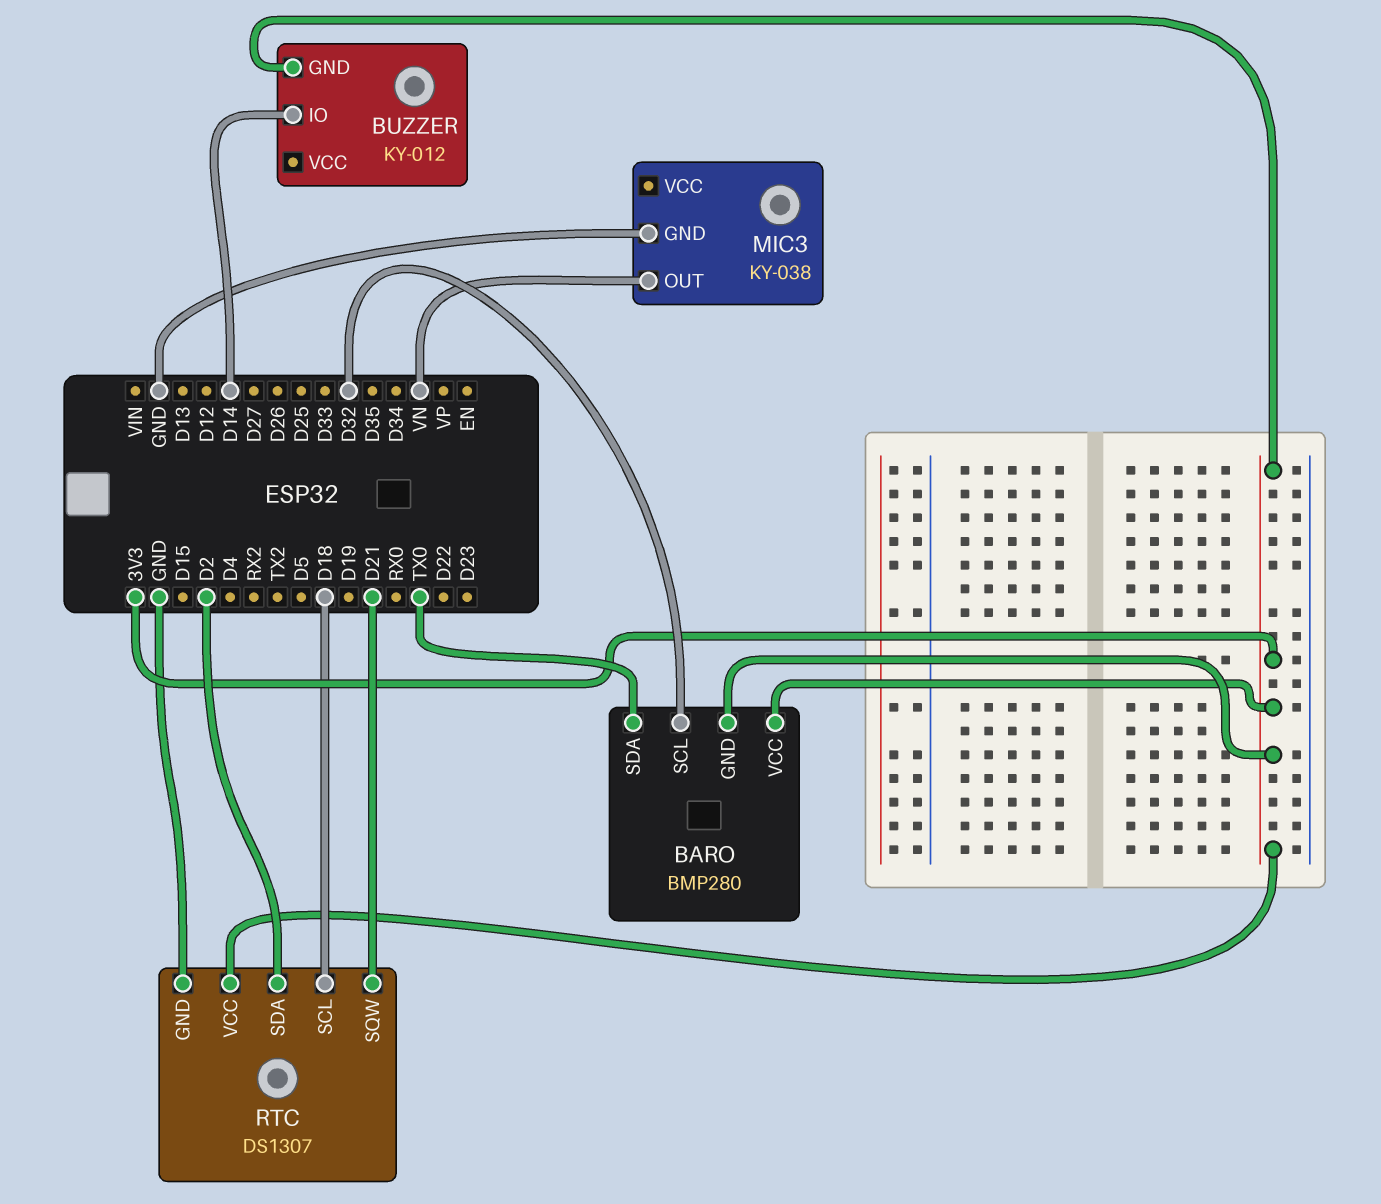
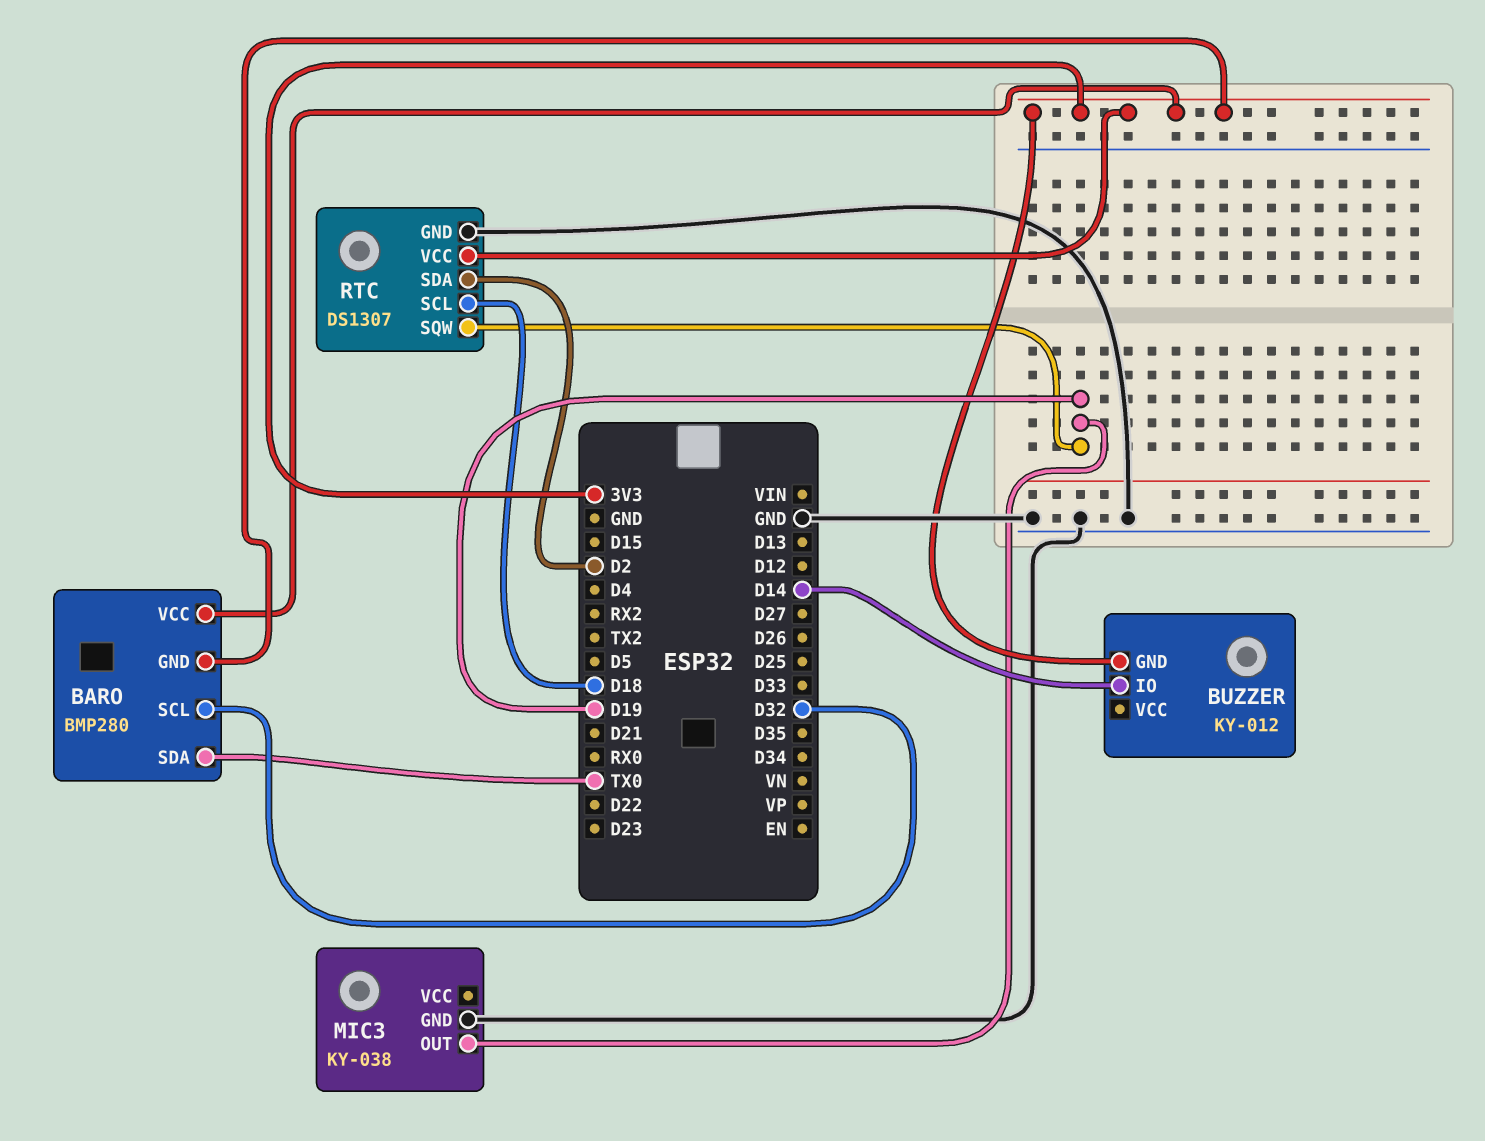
MIC3 pin OUT: VN -> D19
RTC pin SQW: D21 -> D19

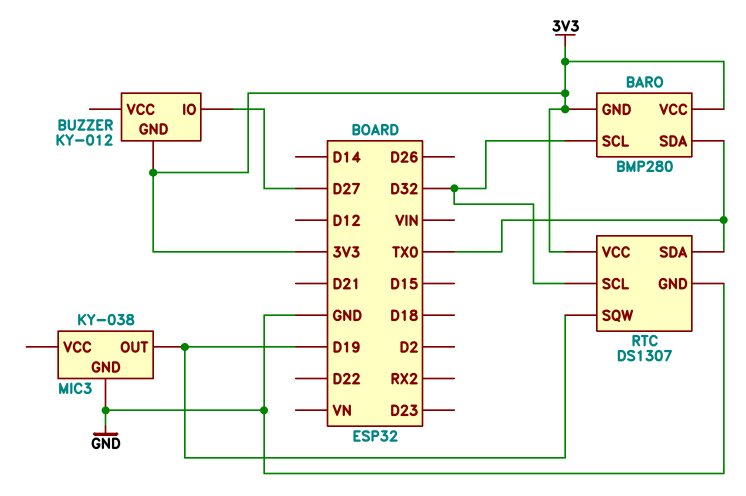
BUZZER pin IO: D14 -> D27
RTC pin SCL: D18 -> D32
RTC pin SDA: D2 -> TX0

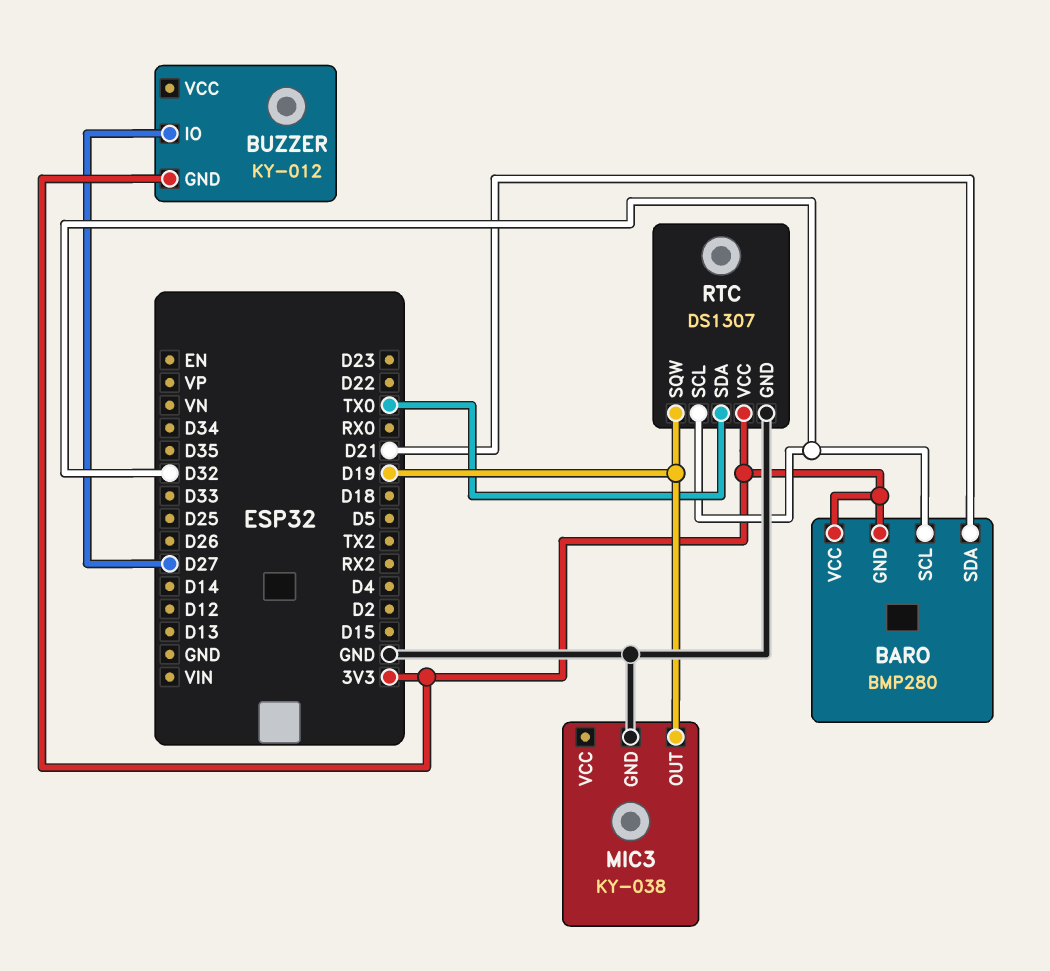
BARO pin SDA: TX0 -> D21

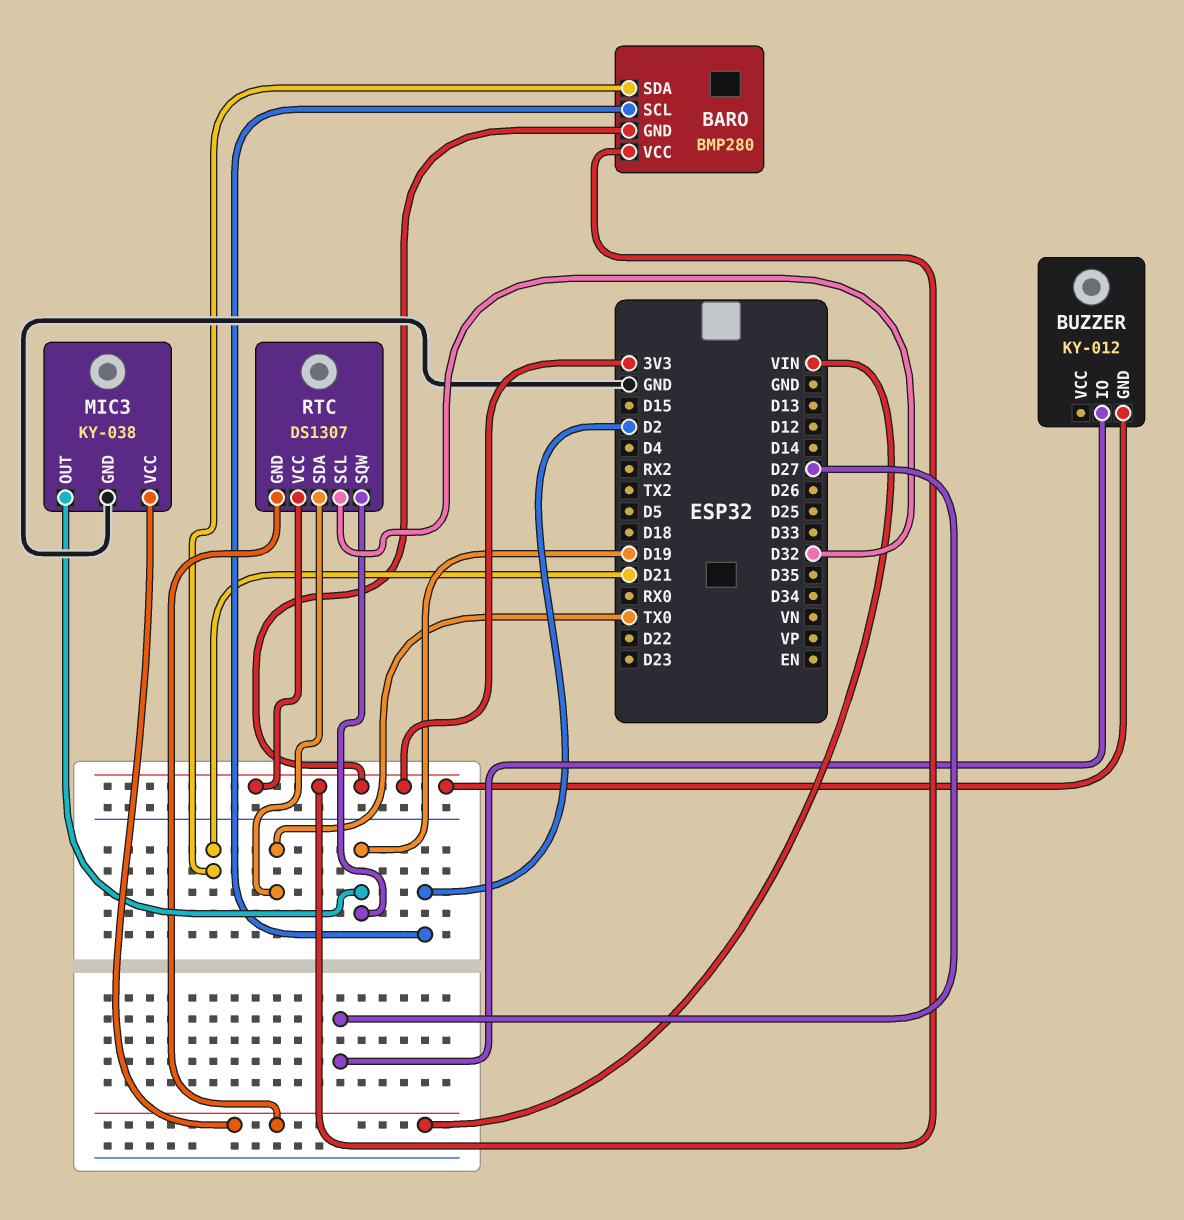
BARO pin SCL: D32 -> D2
MIC3 pin VCC: none -> VIN
RTC pin GND: GND -> VIN

